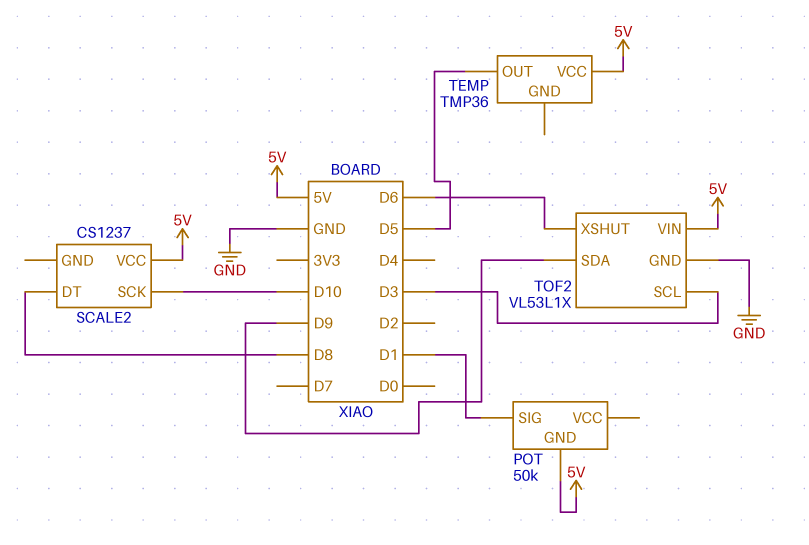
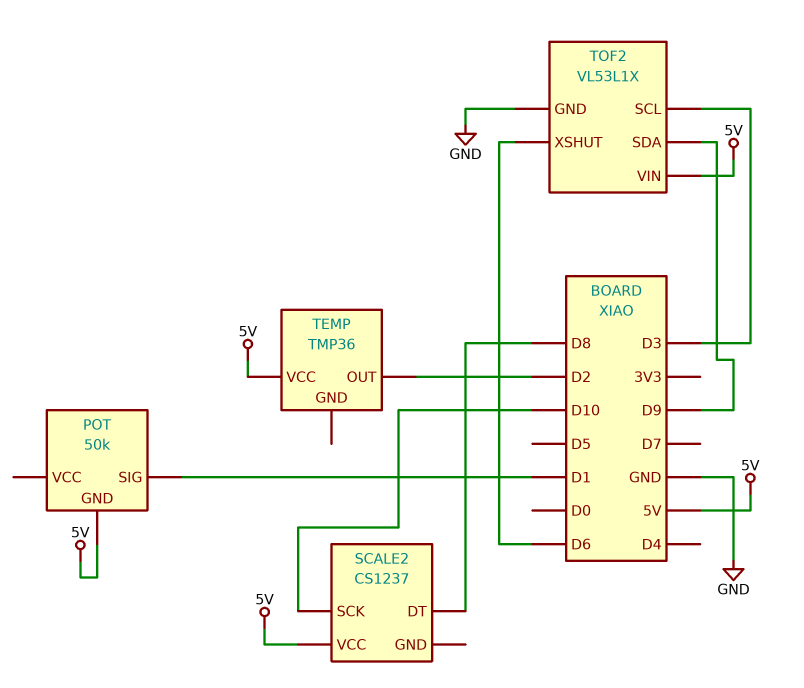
TEMP pin OUT: D5 -> D2

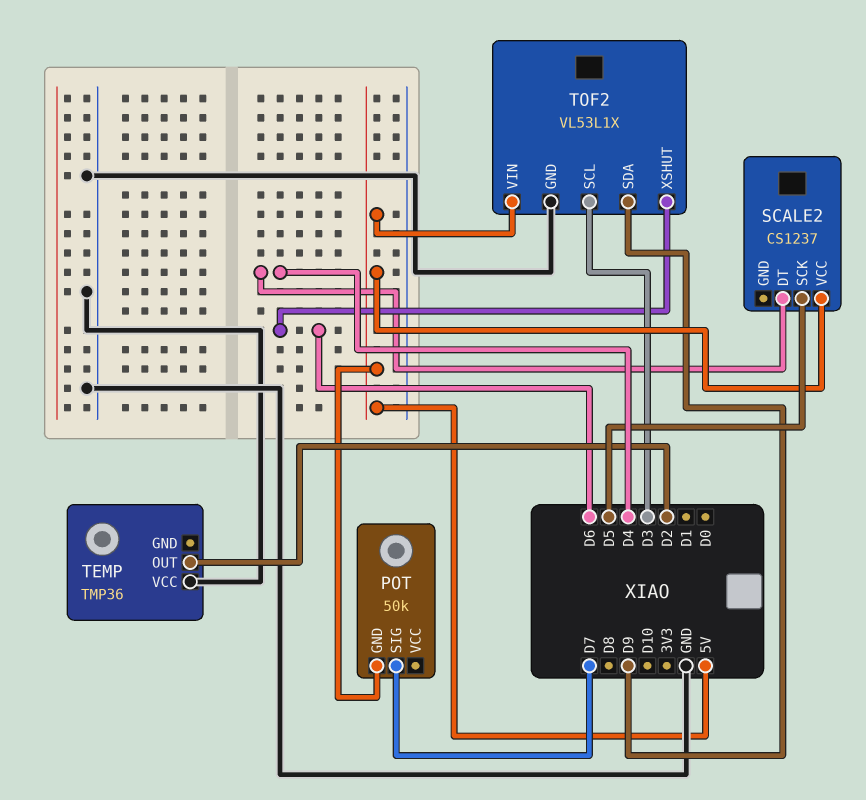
POT pin SIG: D1 -> D7
SCALE2 pin DT: D8 -> D4
SCALE2 pin SCK: D10 -> D5
TEMP pin VCC: 5V -> GND

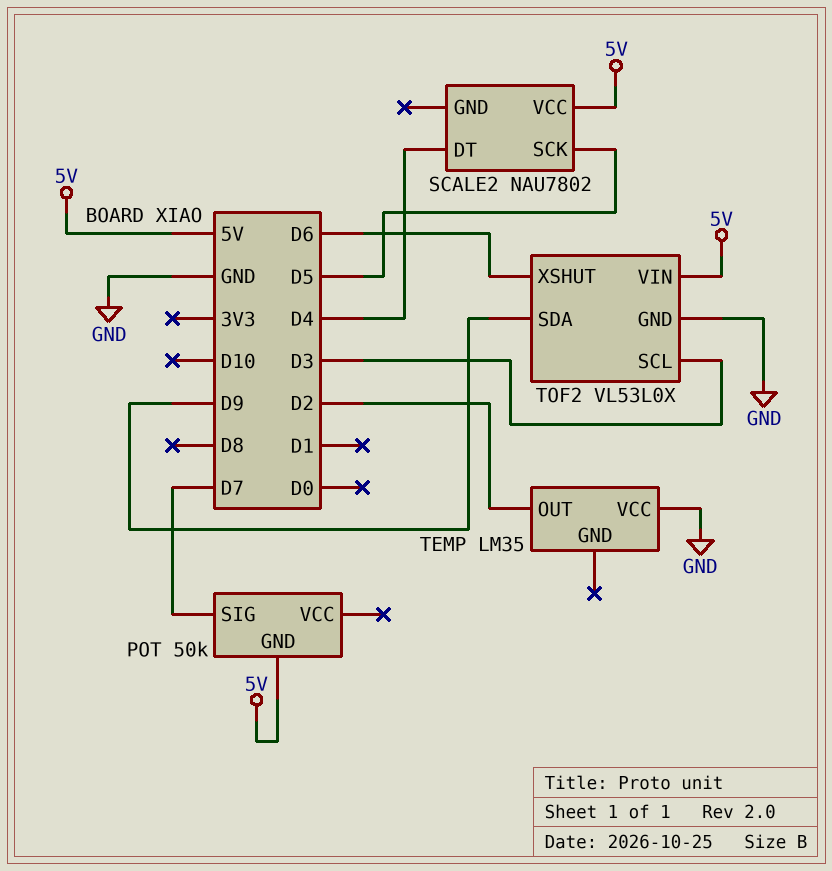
SCALE2: CS1237 -> NAU7802
TEMP: TMP36 -> LM35
TOF2: VL53L1X -> VL53L0X

